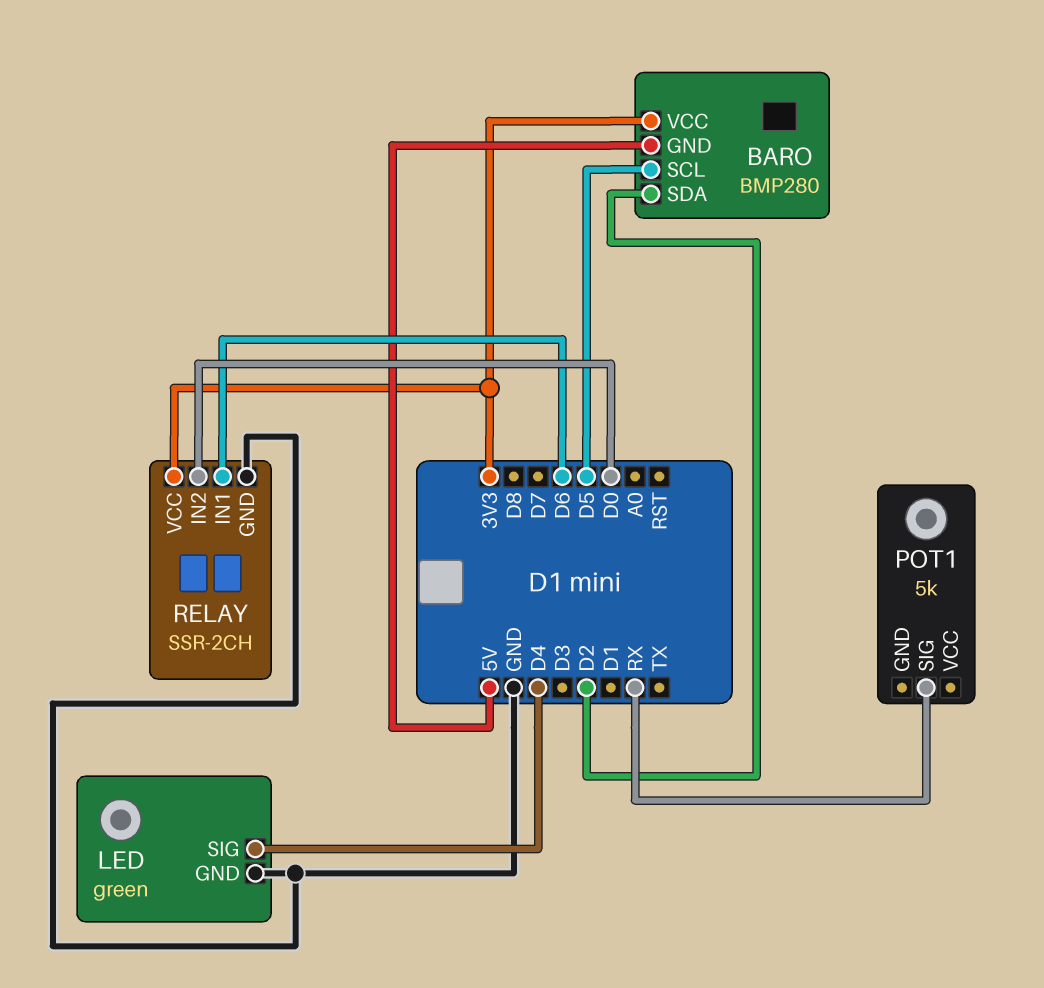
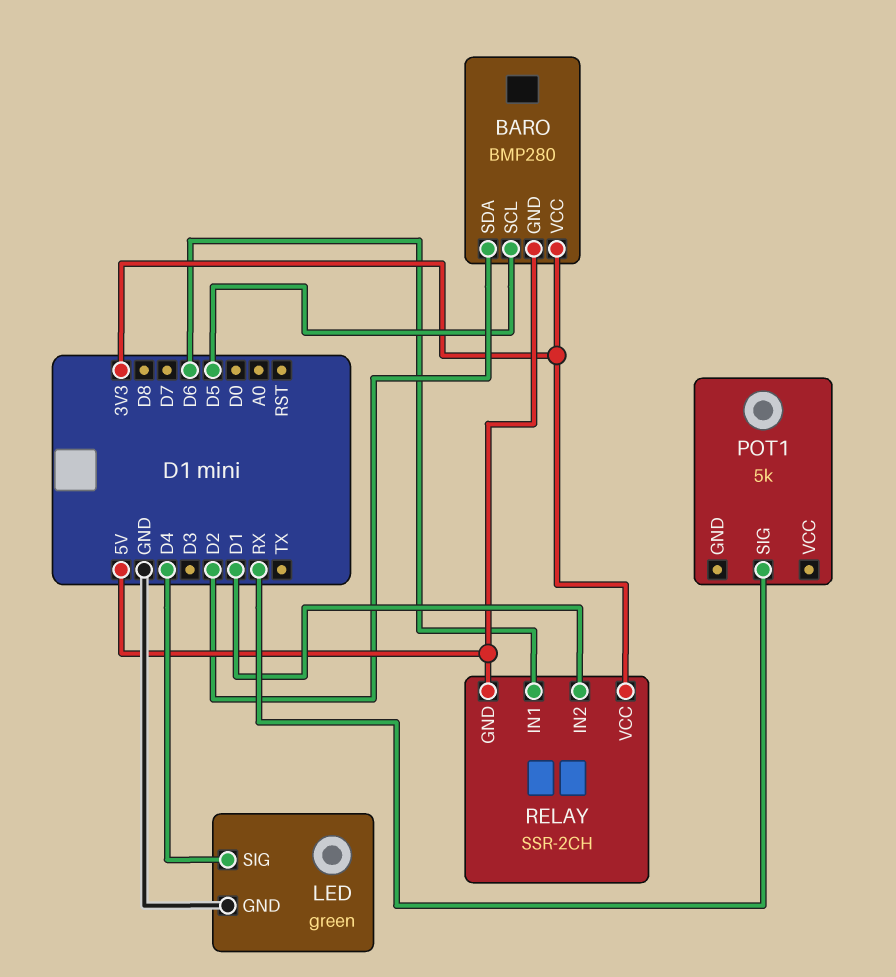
RELAY pin GND: GND -> 5V
RELAY pin IN2: D0 -> D1

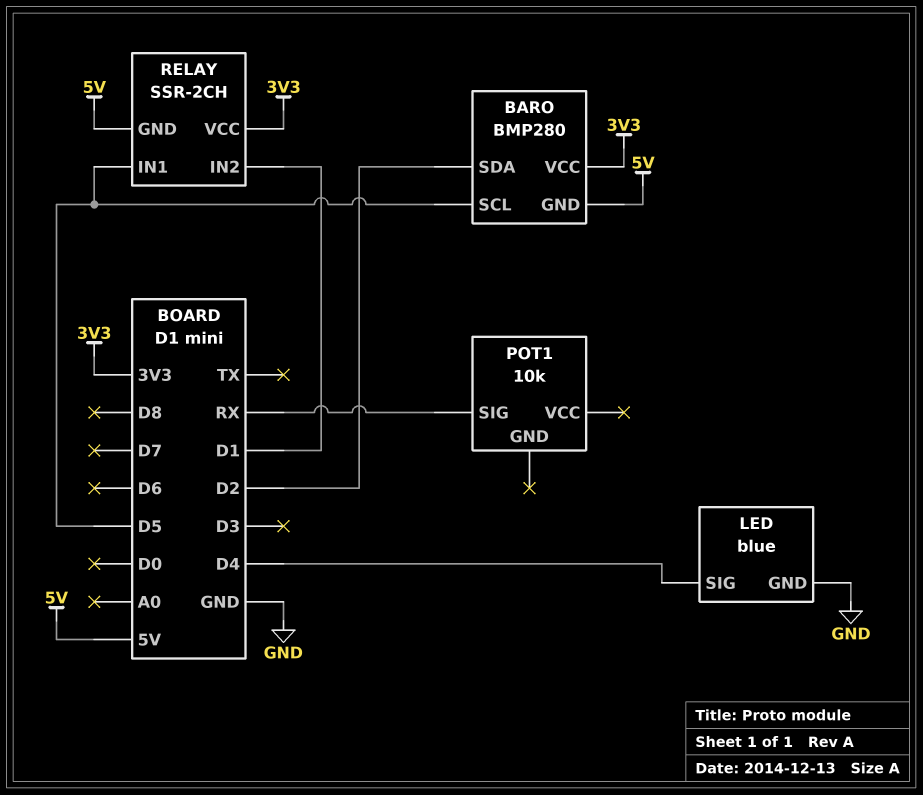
LED: green -> blue
POT1: 5k -> 10k
RELAY pin IN1: D6 -> D5

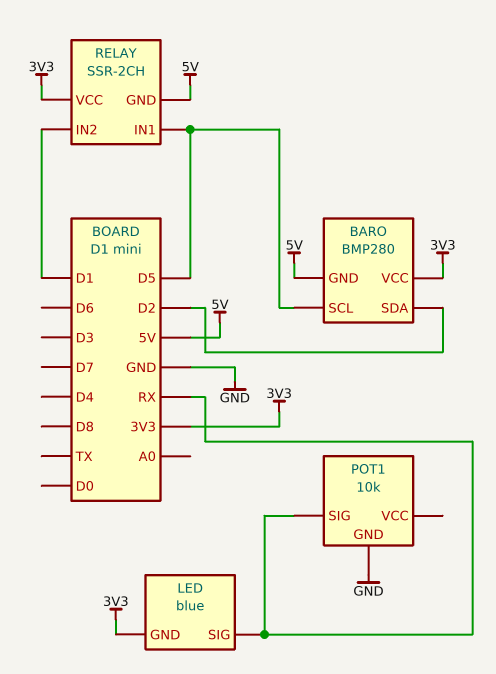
LED pin GND: GND -> 3V3
LED pin SIG: D4 -> RX
POT1 pin GND: none -> GND

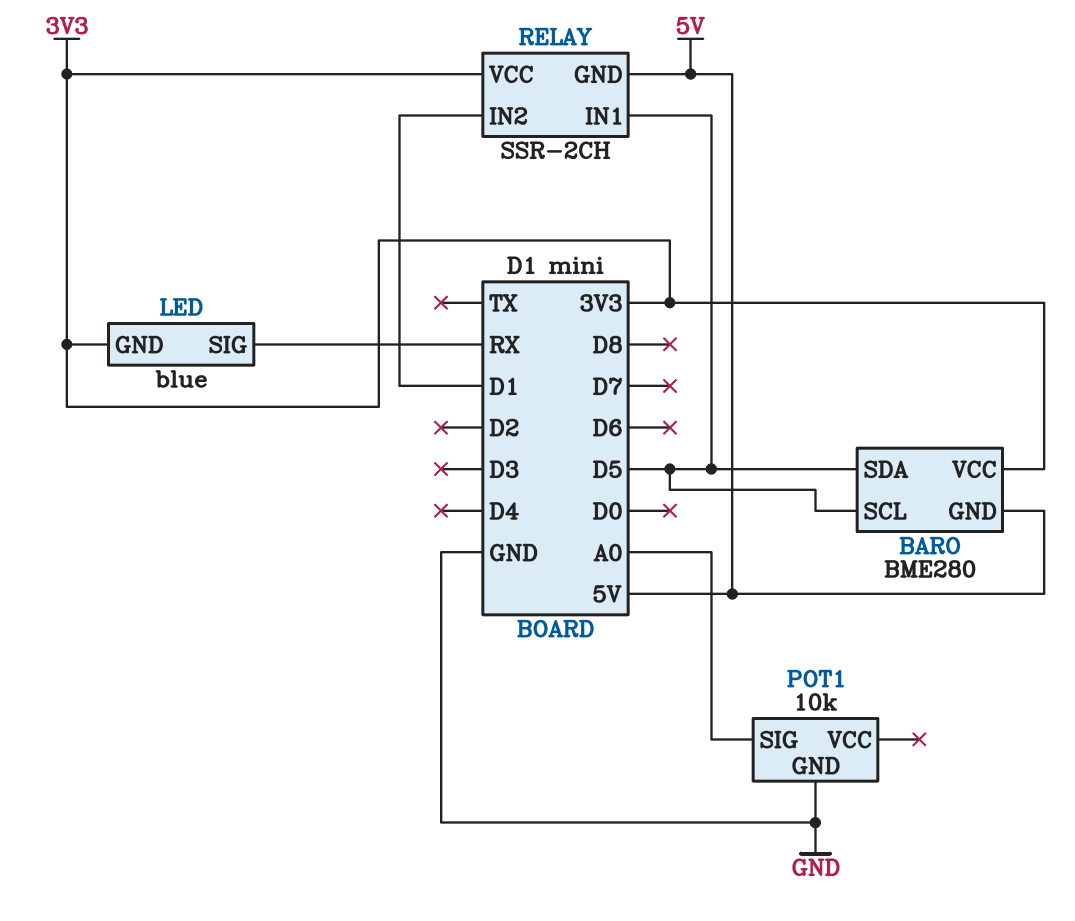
BARO: BMP280 -> BME280
BARO pin SDA: D2 -> D5
POT1 pin SIG: RX -> A0

